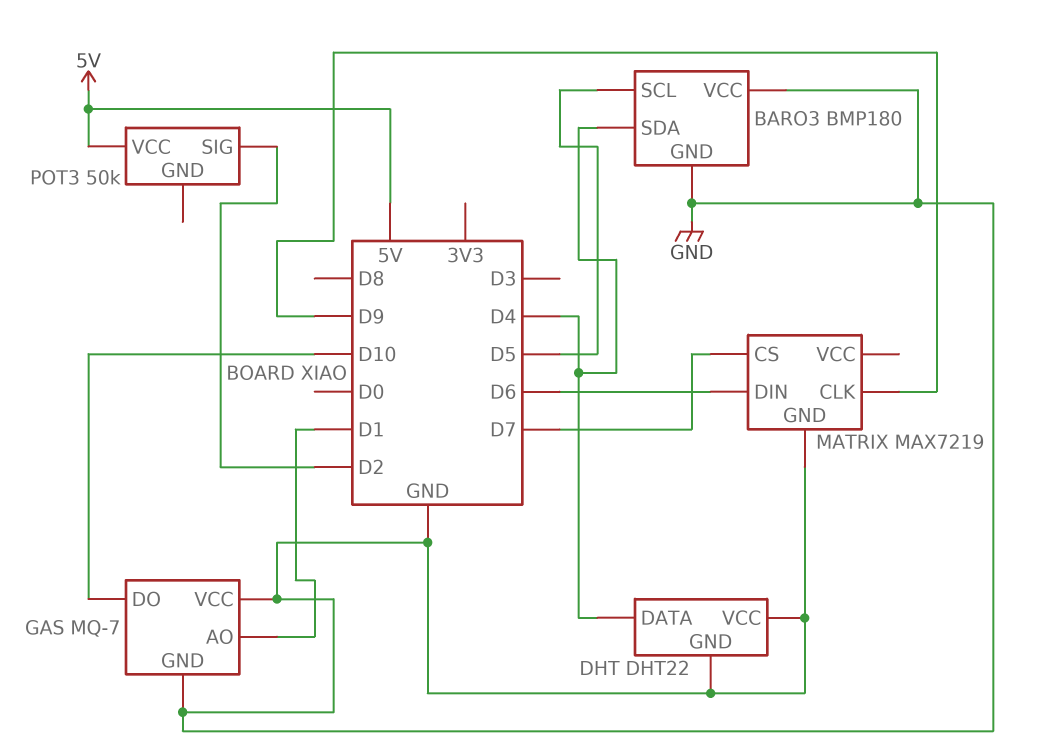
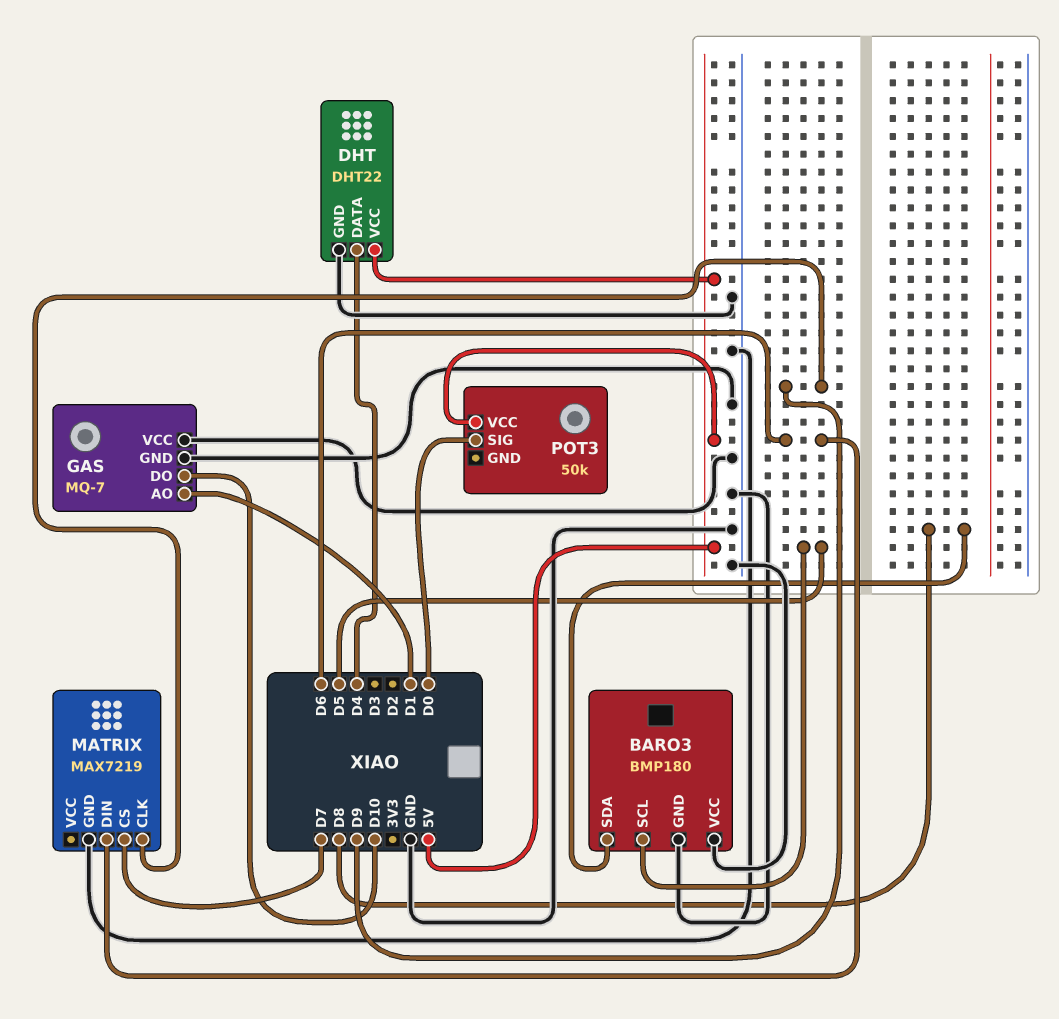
BARO3 pin SDA: D4 -> D8
DHT pin VCC: GND -> 5V
POT3 pin SIG: D2 -> D0

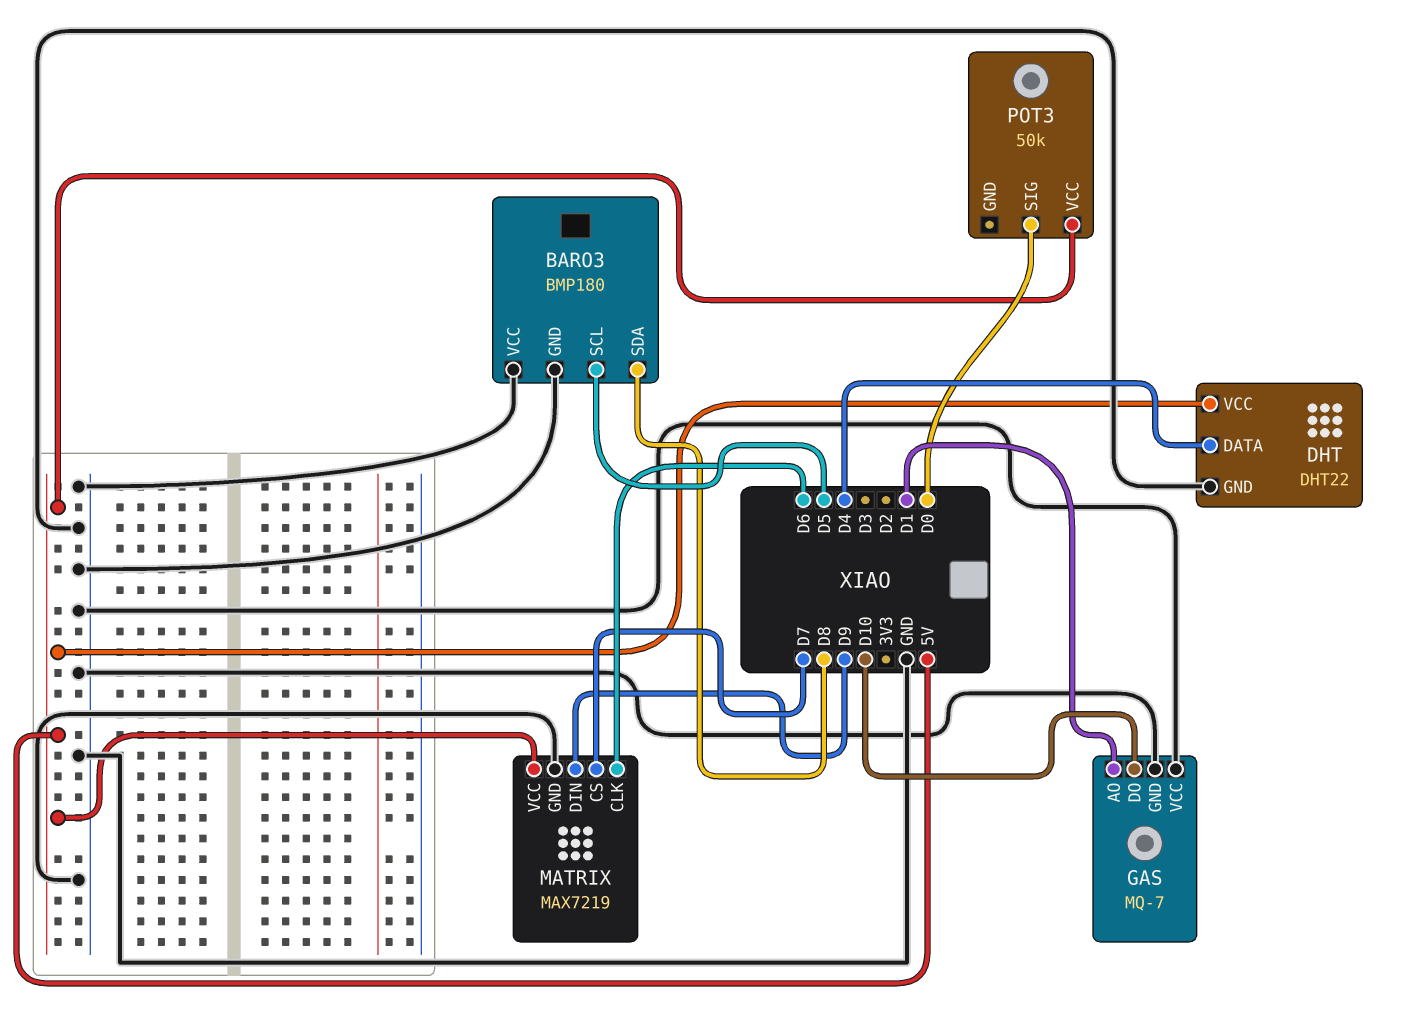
MATRIX pin CLK: D9 -> D6
MATRIX pin DIN: D6 -> D9
MATRIX pin VCC: none -> 5V

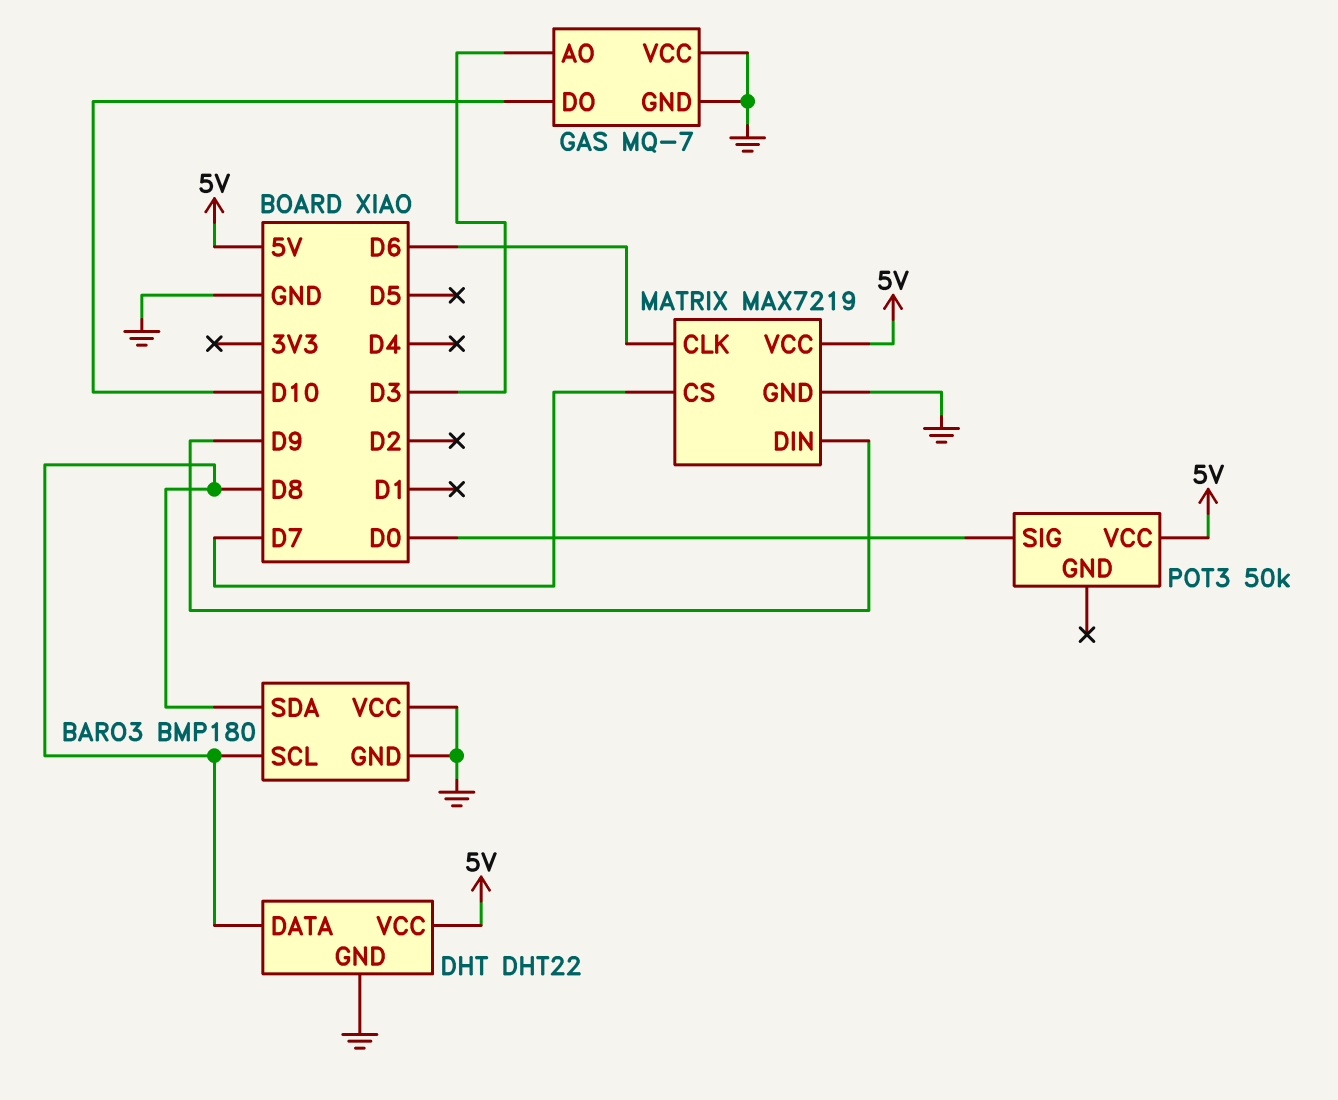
BARO3 pin SCL: D5 -> D8
DHT pin DATA: D4 -> D8
GAS pin AO: D1 -> D3

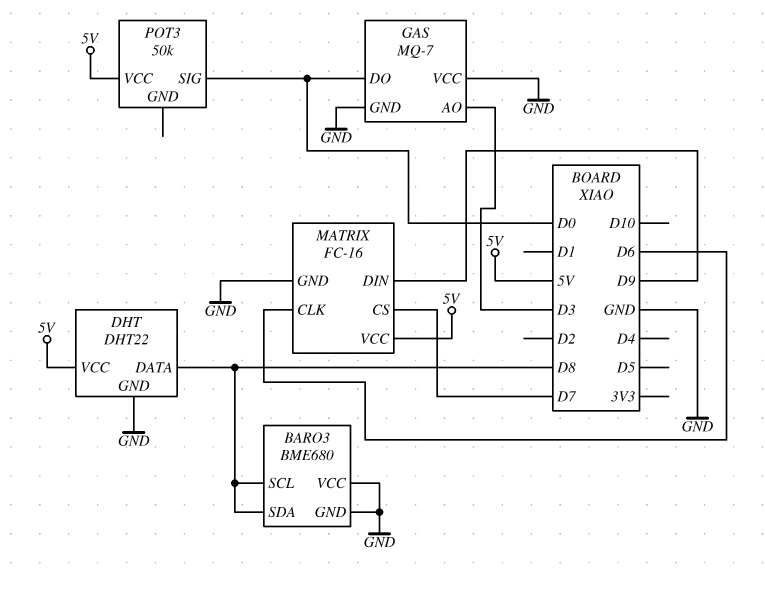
BARO3: BMP180 -> BME680
GAS pin DO: D10 -> D0
MATRIX: MAX7219 -> FC-16

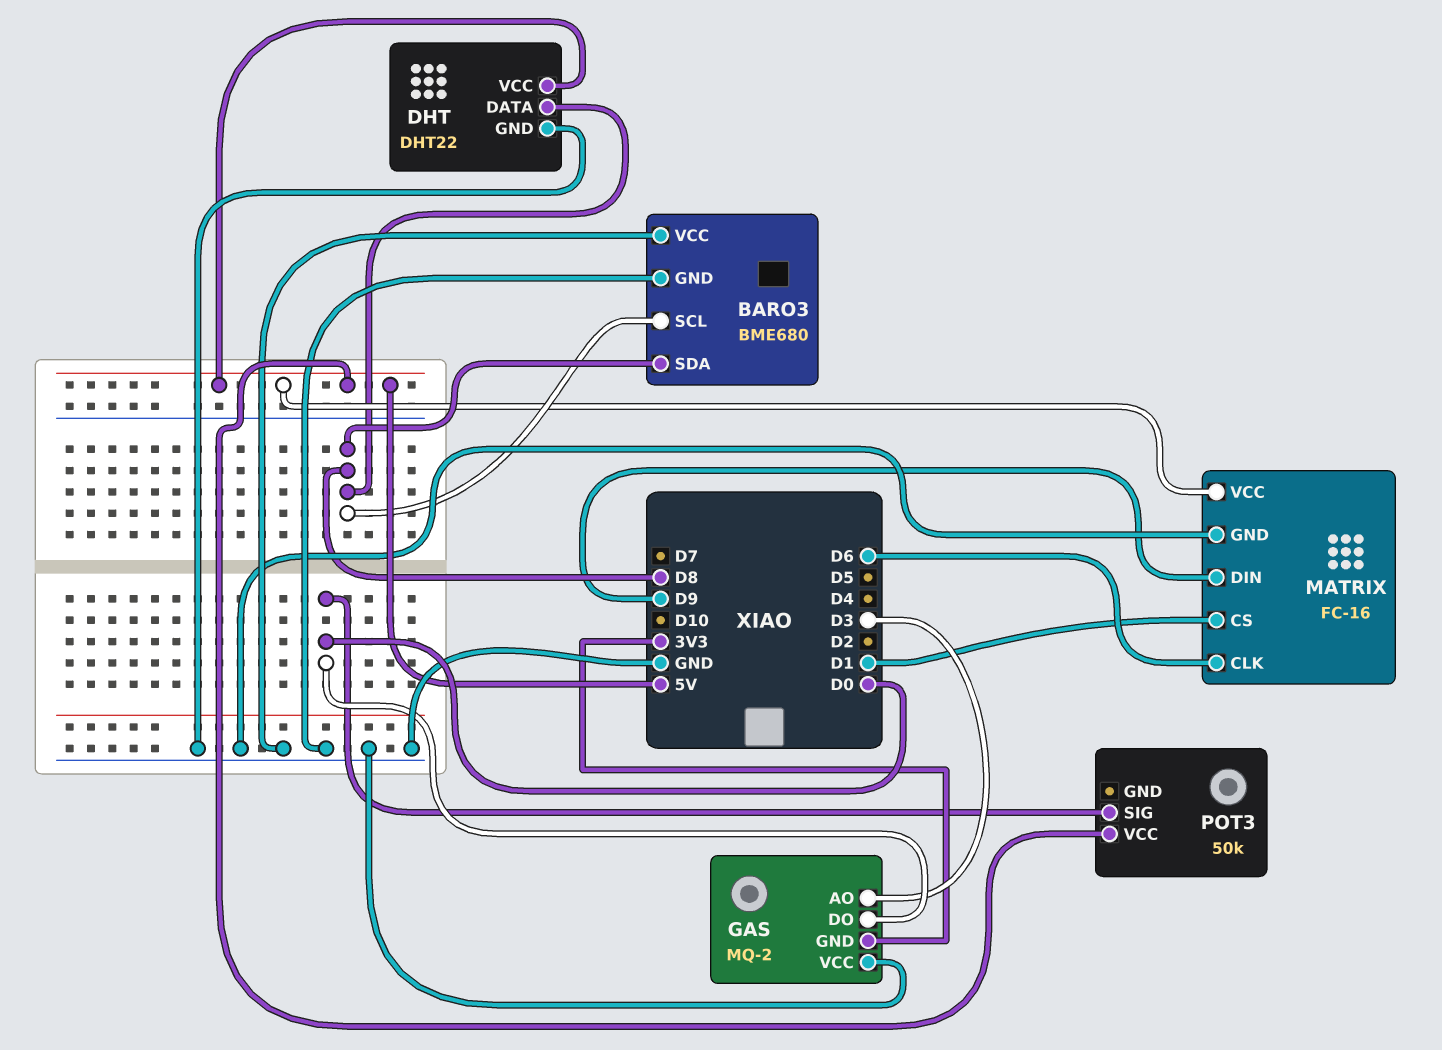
GAS: MQ-7 -> MQ-2
GAS pin GND: GND -> 3V3
MATRIX pin CS: D7 -> D1

